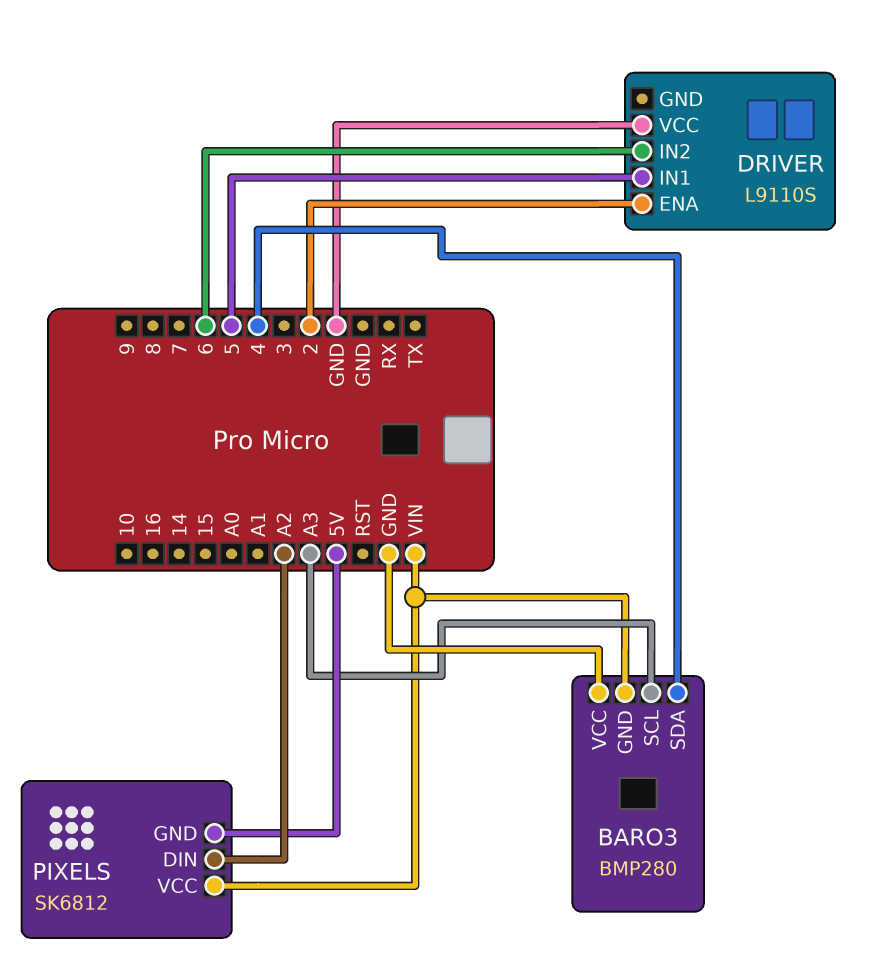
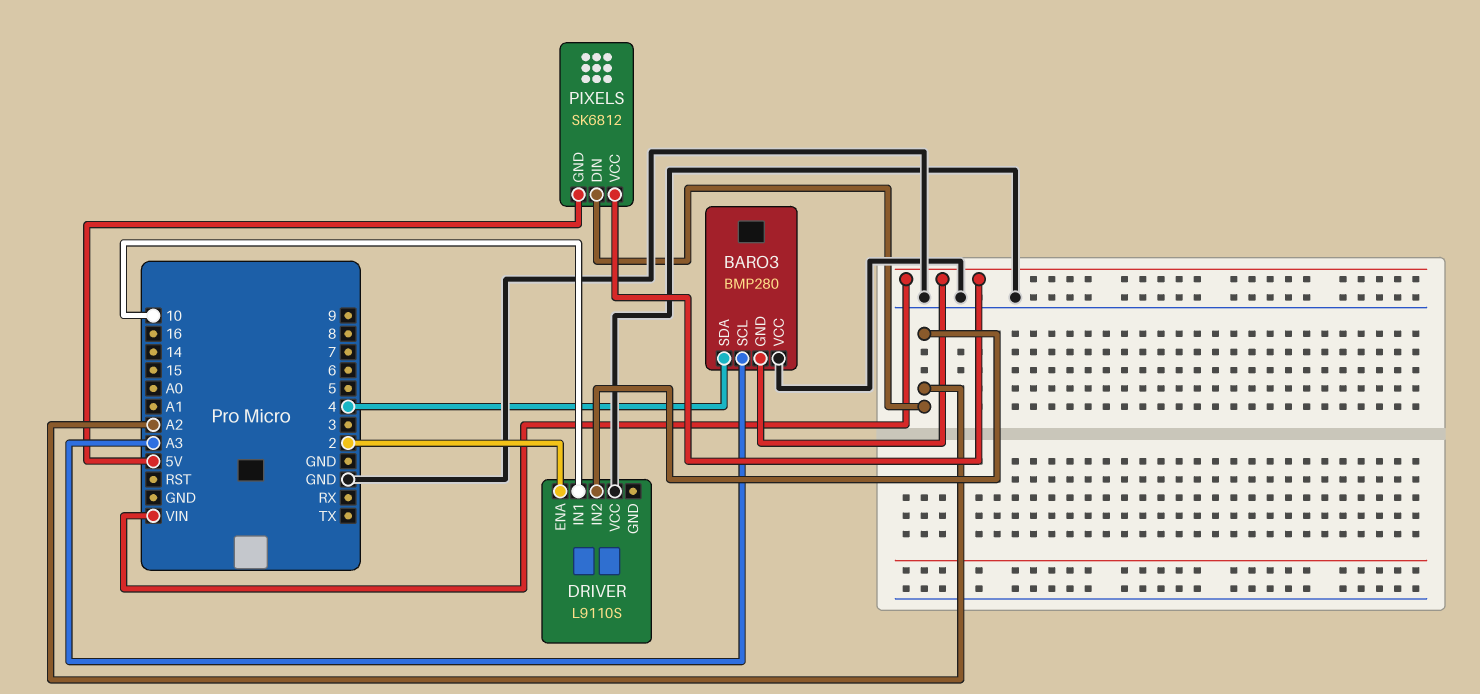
DRIVER pin IN1: 5 -> 10
DRIVER pin IN2: 6 -> A2

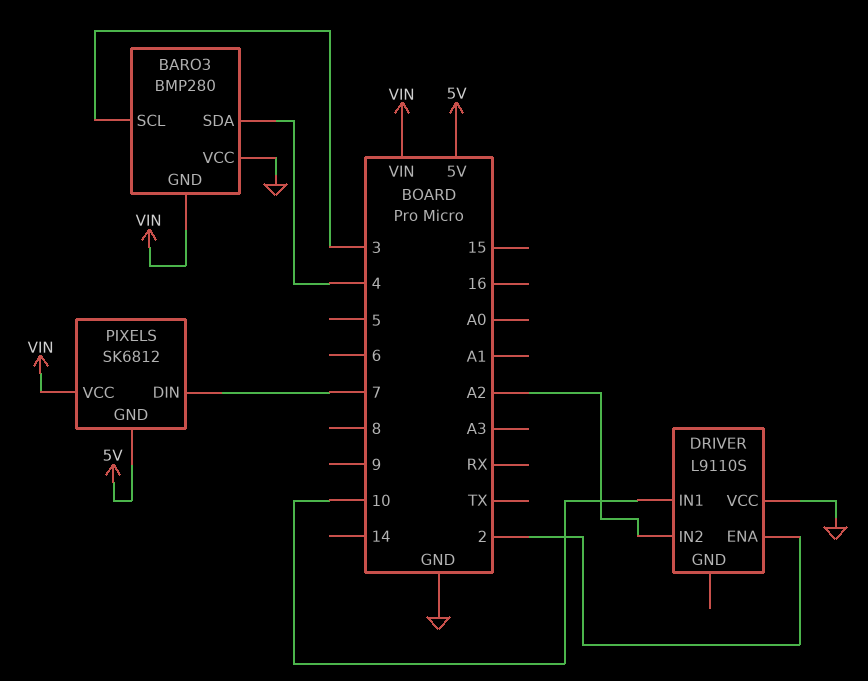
BARO3 pin SCL: A3 -> 3
PIXELS pin DIN: A2 -> 7

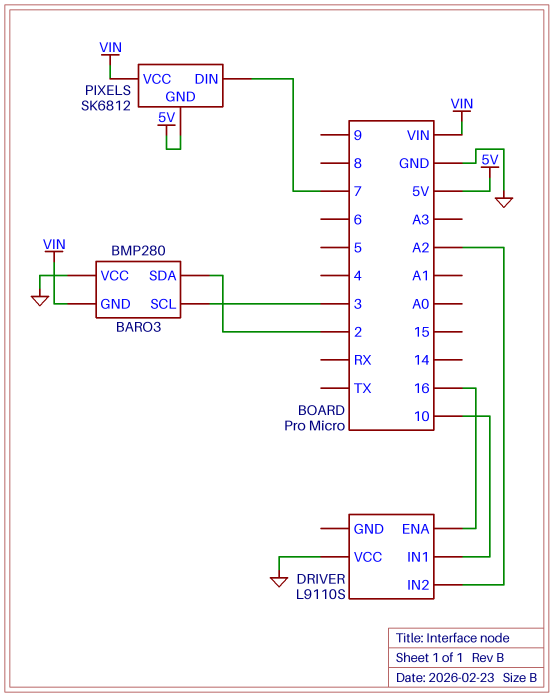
BARO3 pin SDA: 4 -> 2
DRIVER pin ENA: 2 -> 16

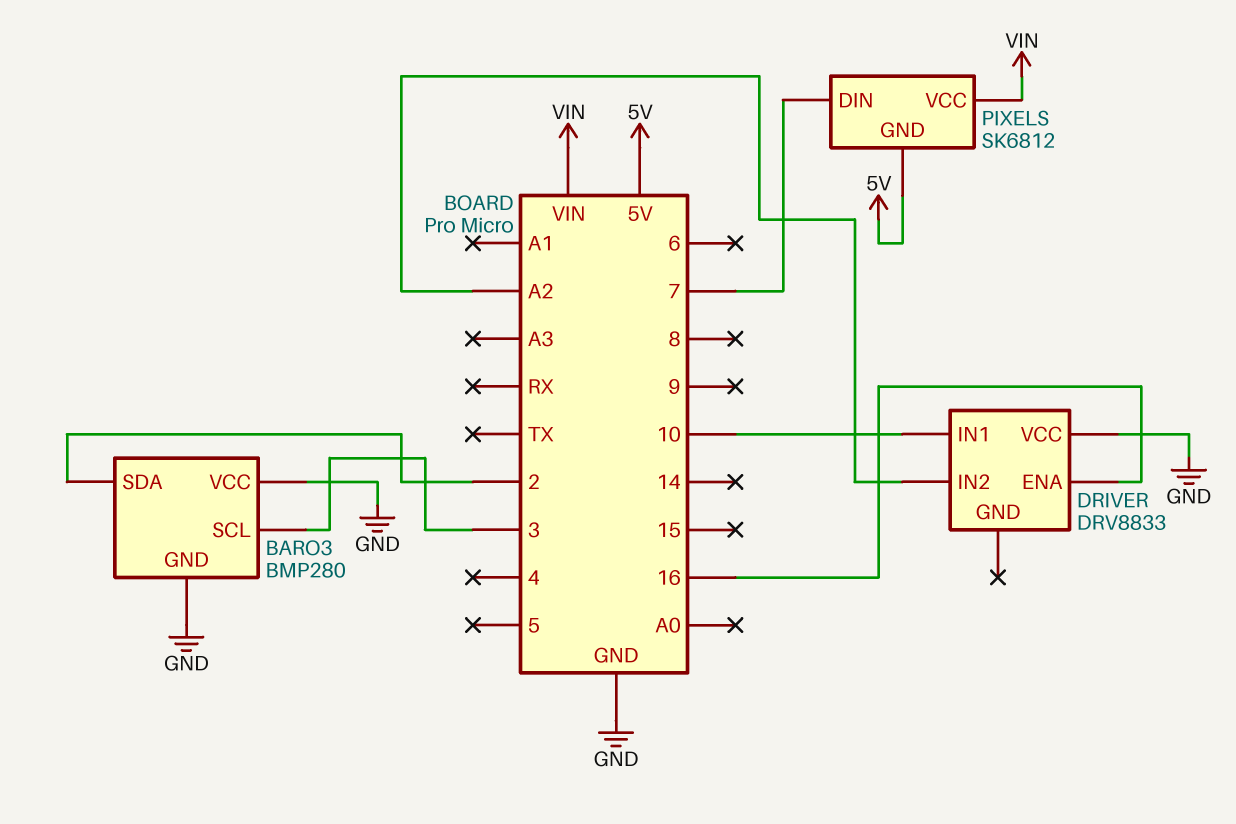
BARO3 pin GND: VIN -> GND
DRIVER: L9110S -> DRV8833

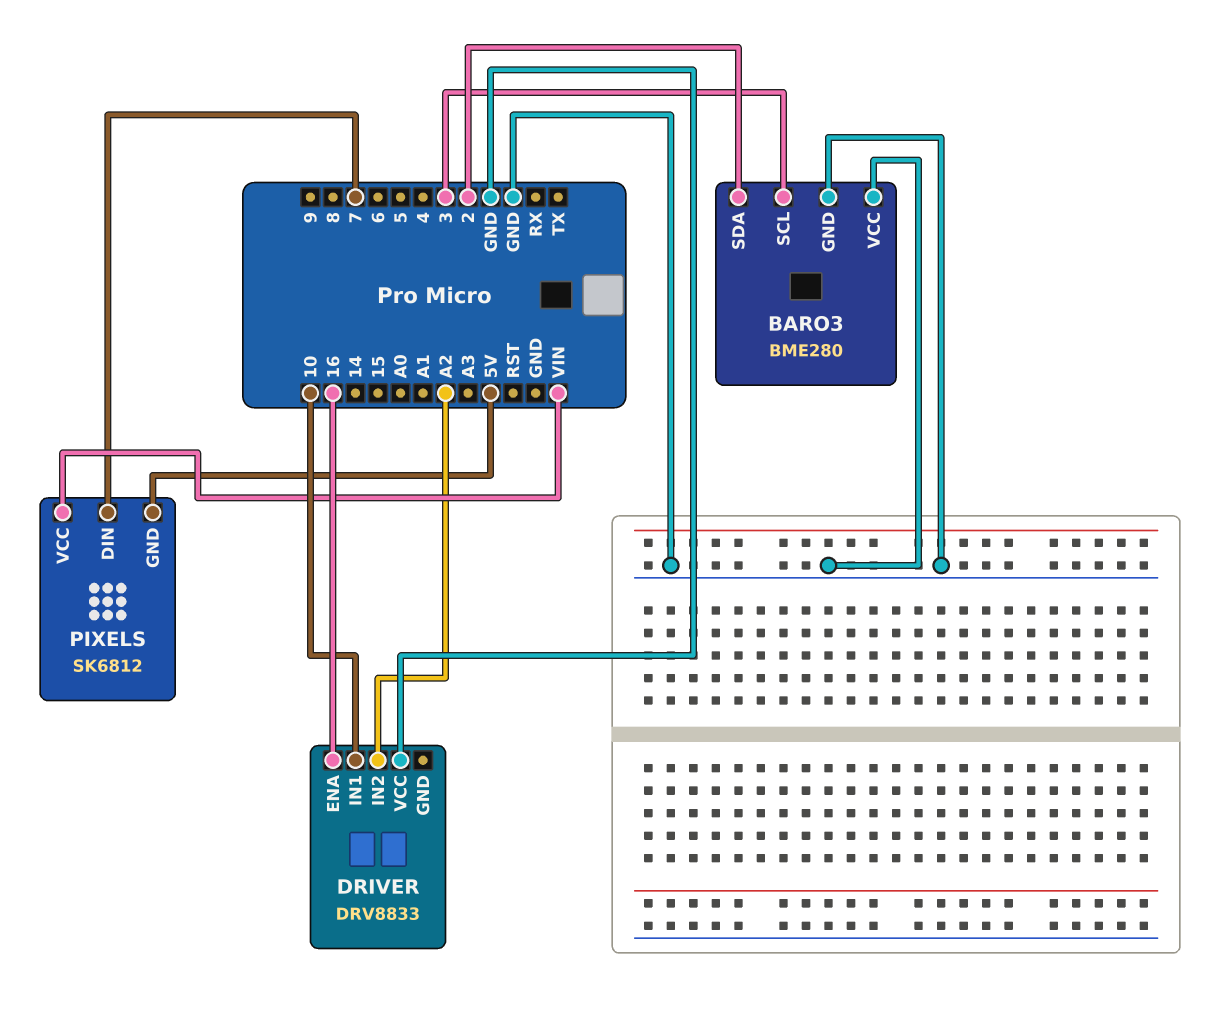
BARO3: BMP280 -> BME280

